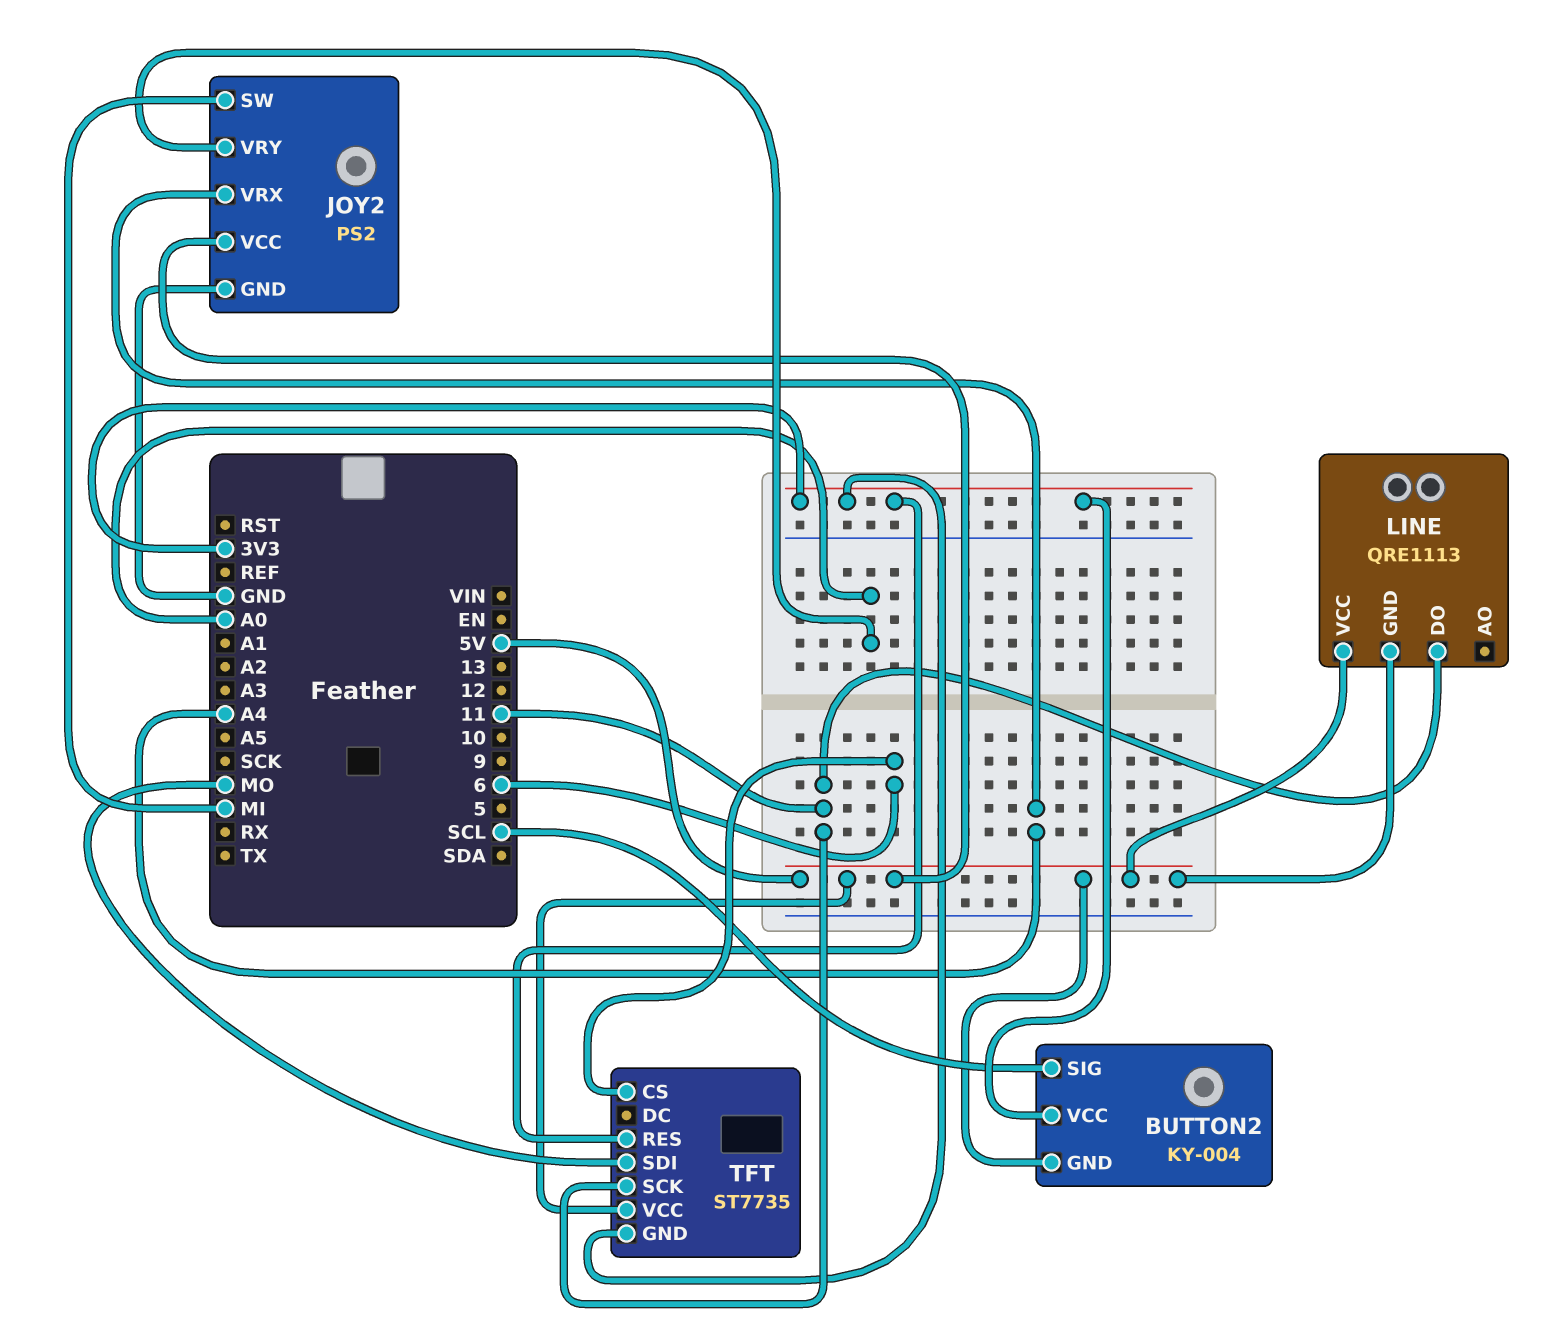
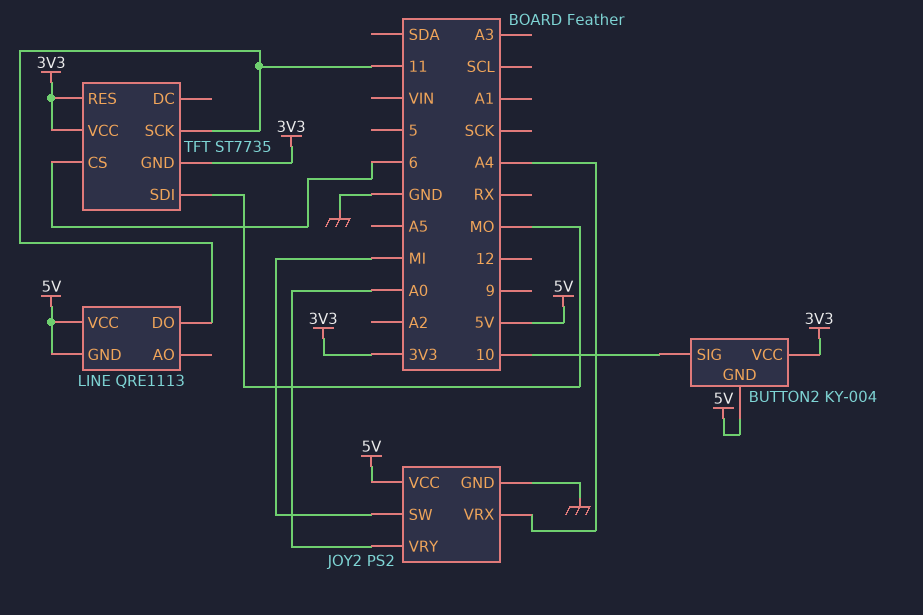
BUTTON2 pin SIG: SCL -> 10
TFT pin VCC: 5V -> 3V3

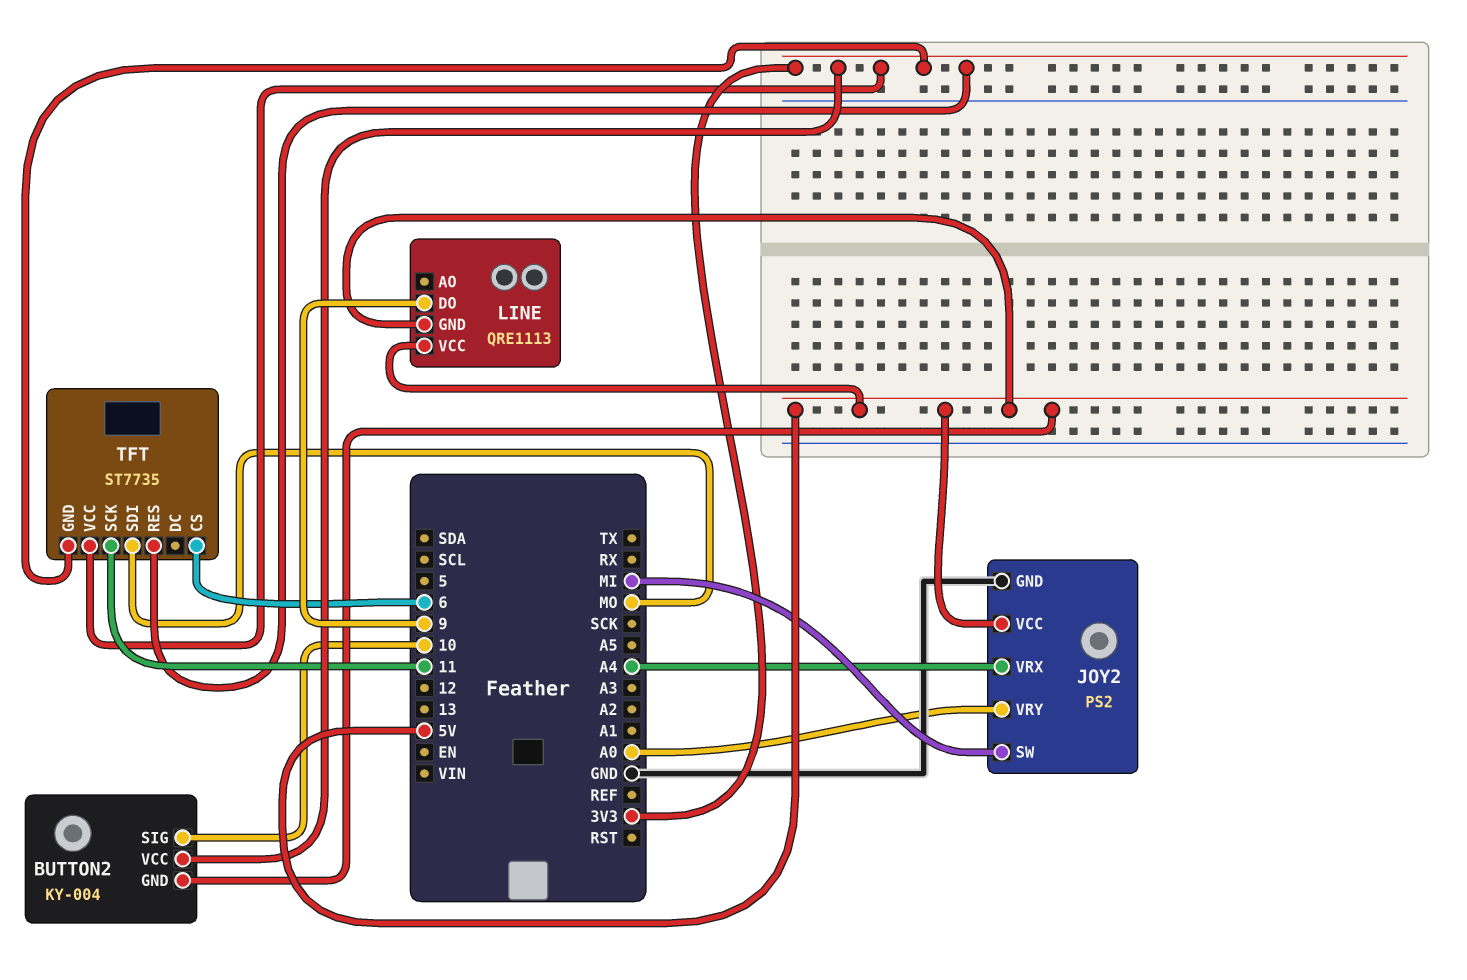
LINE pin DO: 11 -> 9

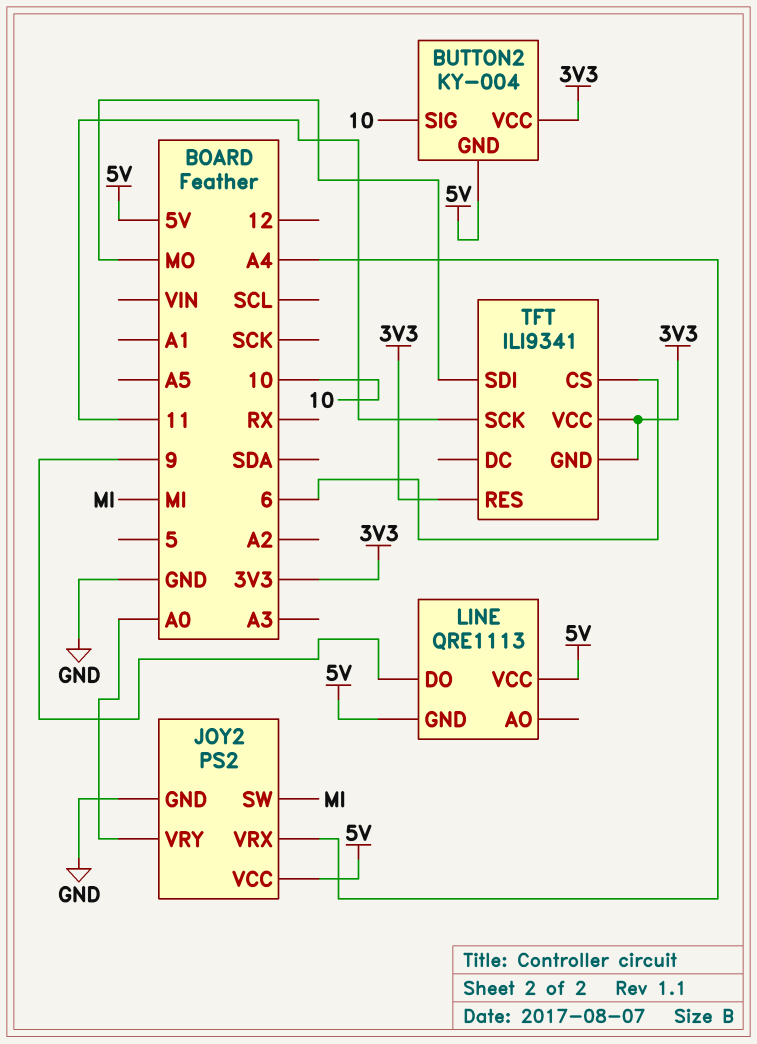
TFT: ST7735 -> ILI9341

